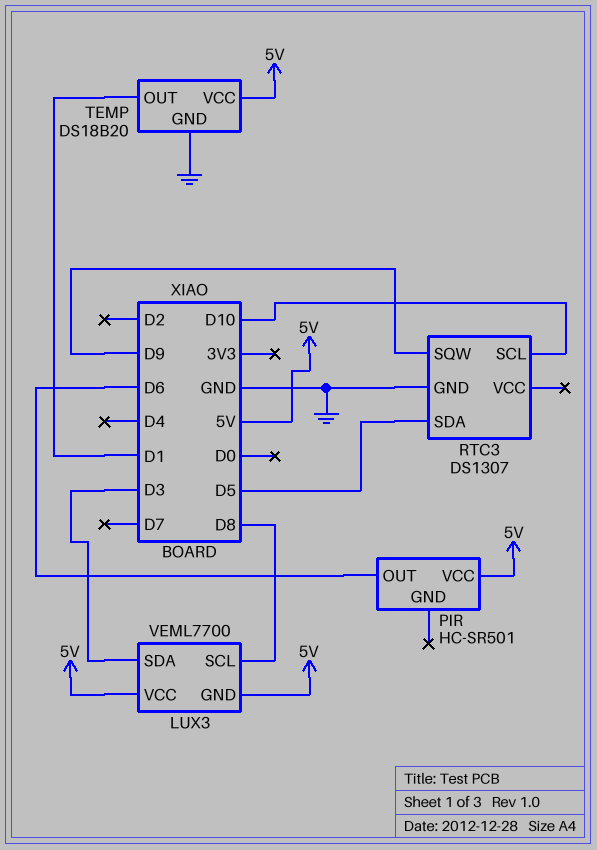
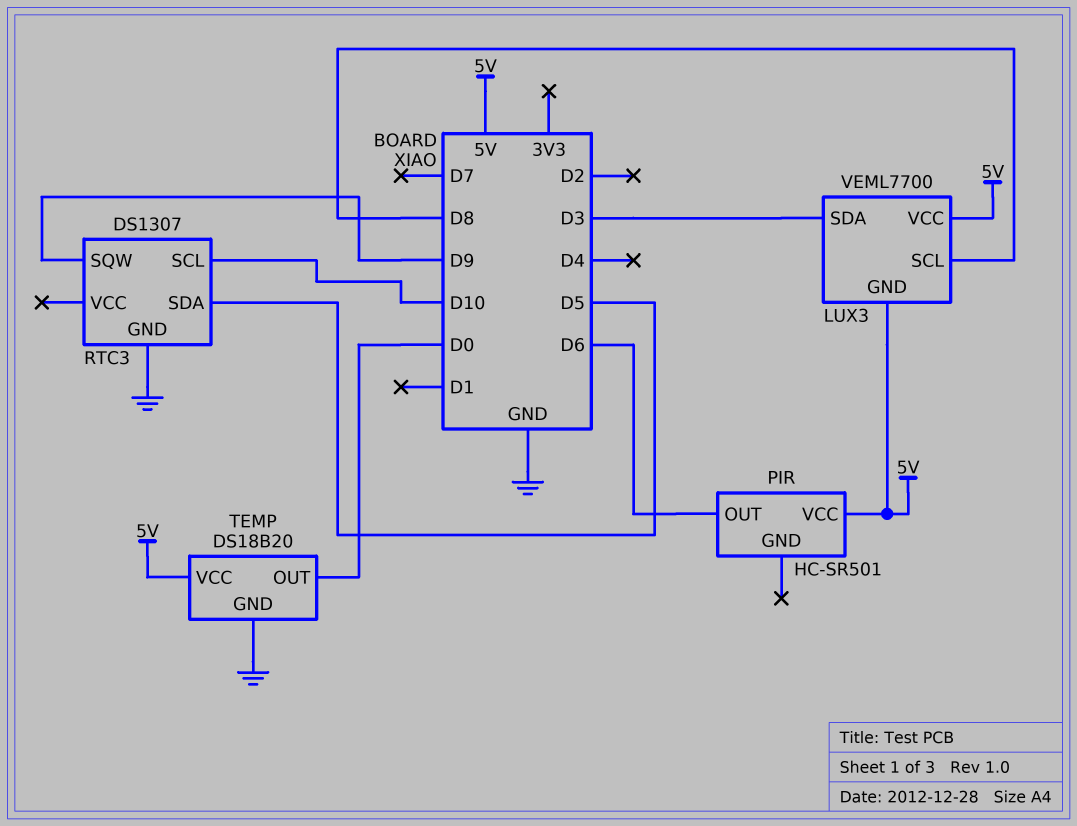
TEMP pin OUT: D1 -> D0

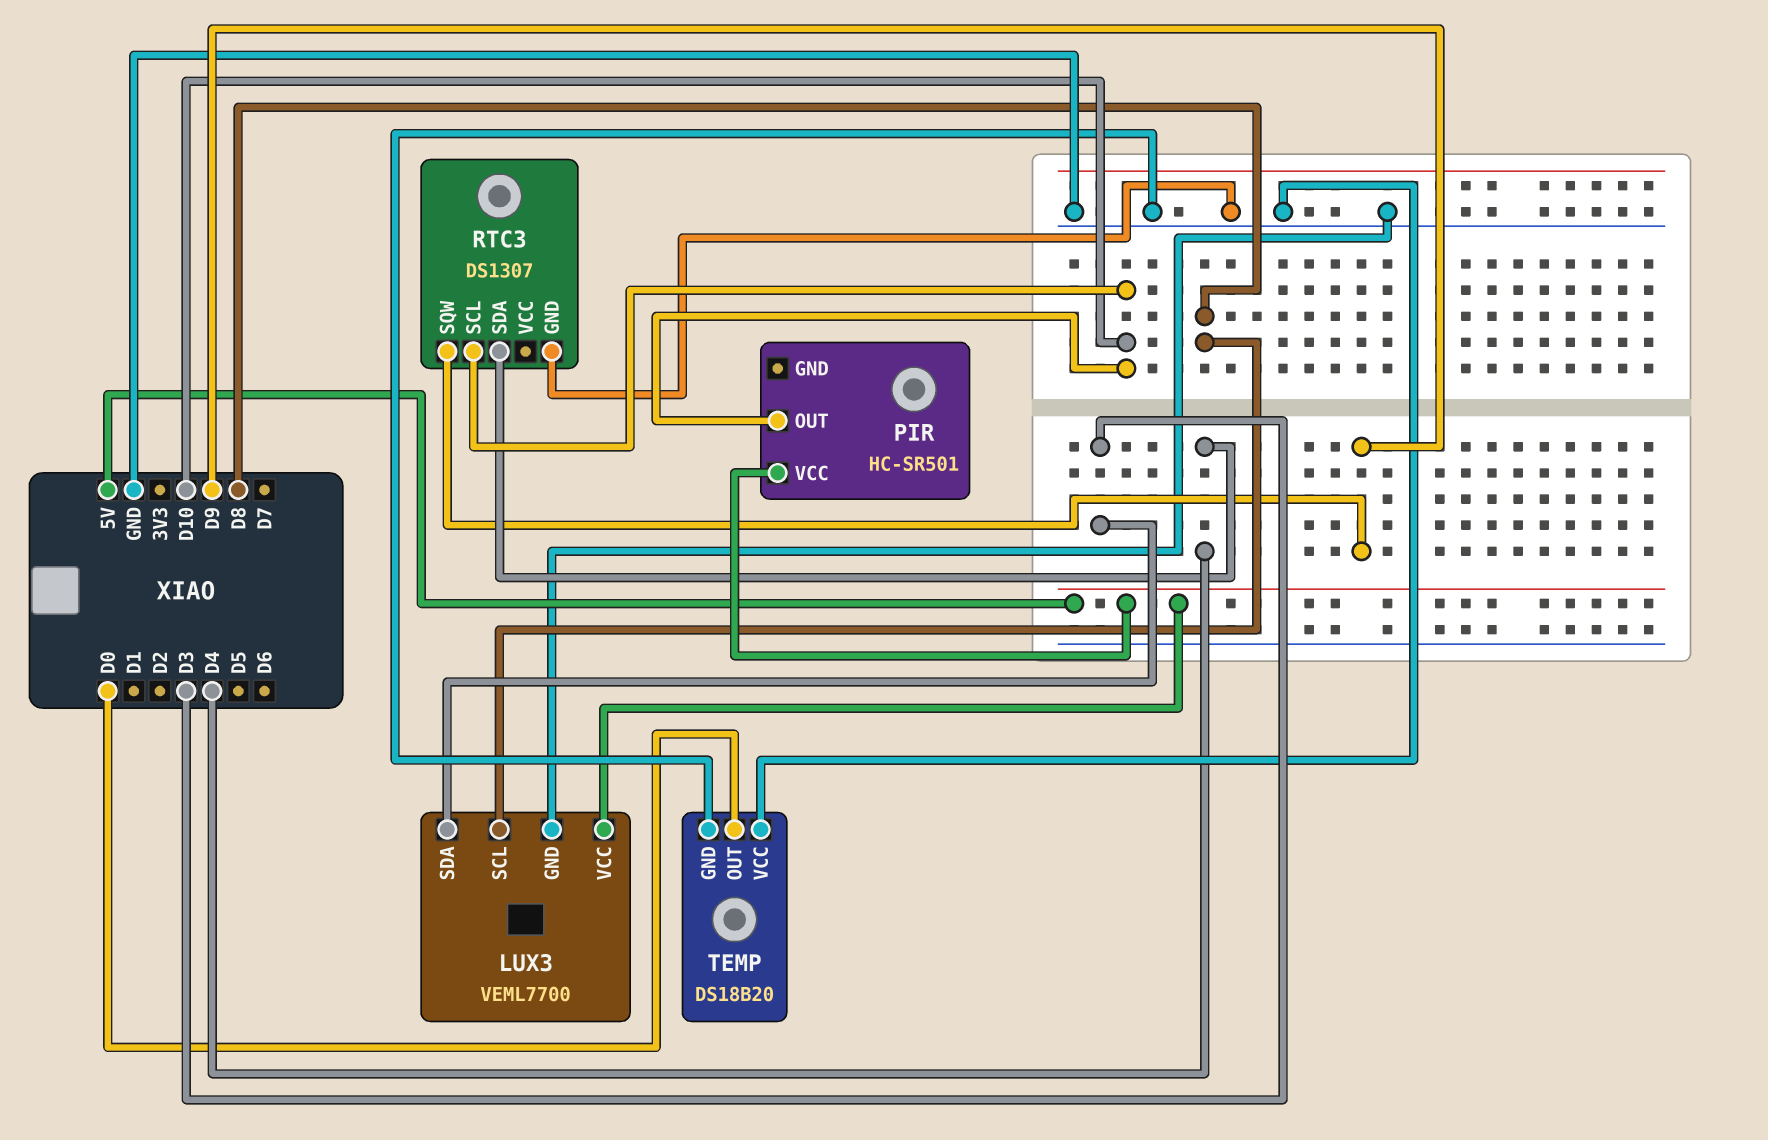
LUX3 pin GND: 5V -> GND
PIR pin OUT: D6 -> D10
RTC3 pin SDA: D5 -> D4
TEMP pin VCC: 5V -> GND

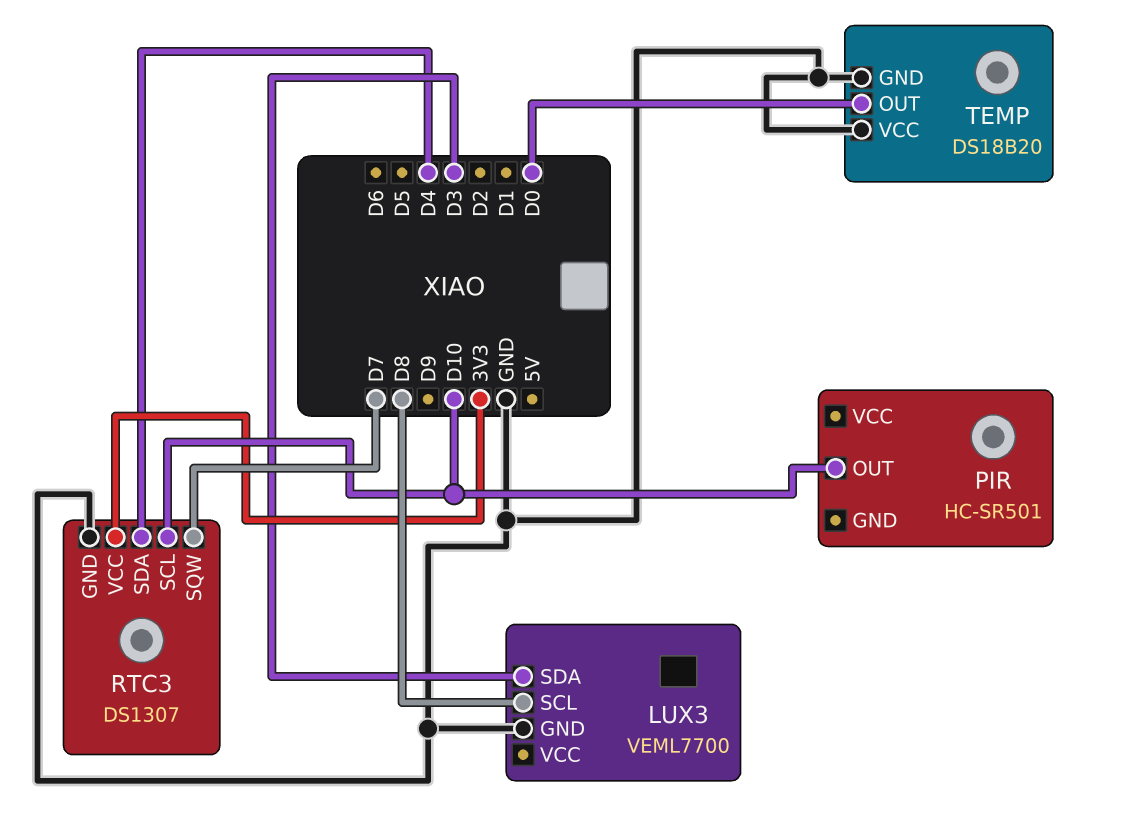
LUX3 pin VCC: 5V -> none
PIR pin VCC: 5V -> none
RTC3 pin SQW: D9 -> D7
RTC3 pin VCC: none -> 3V3

